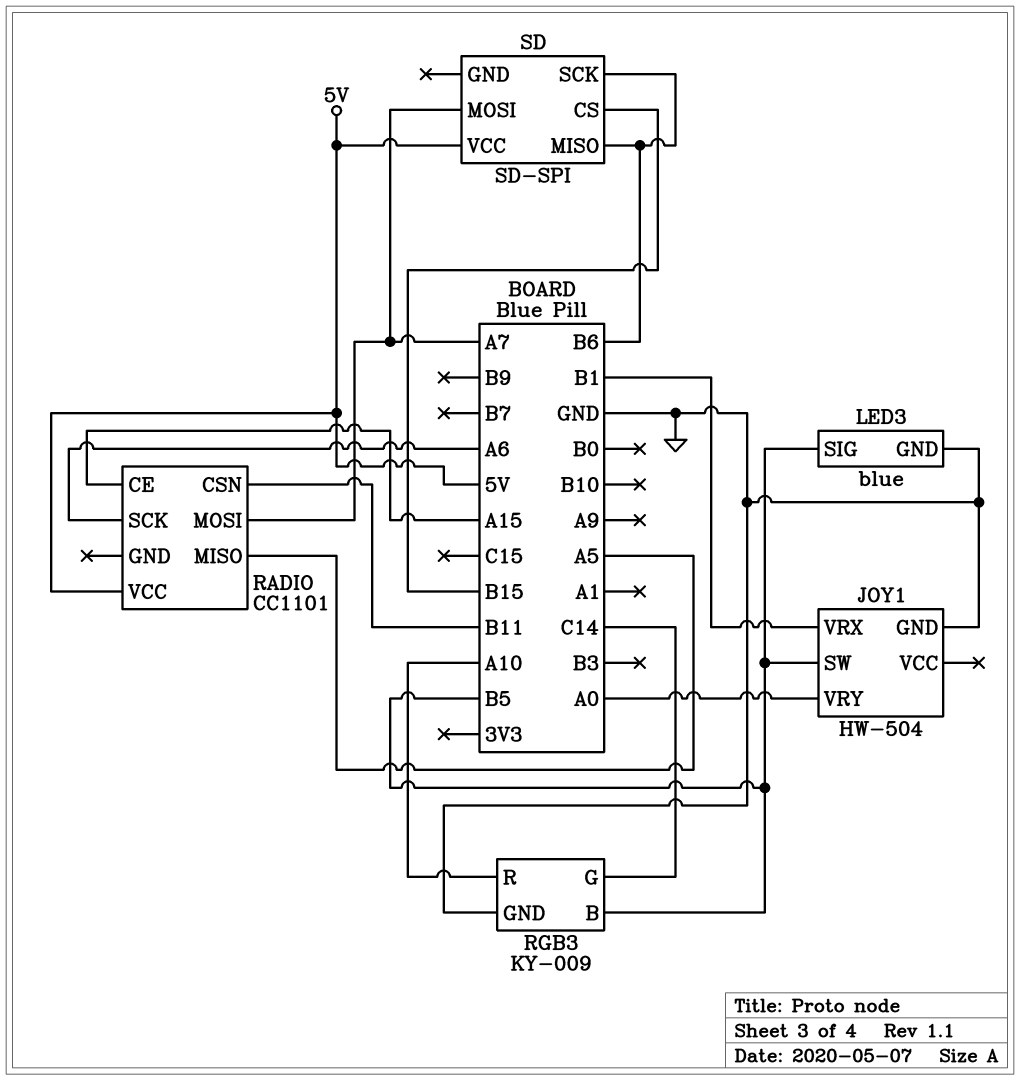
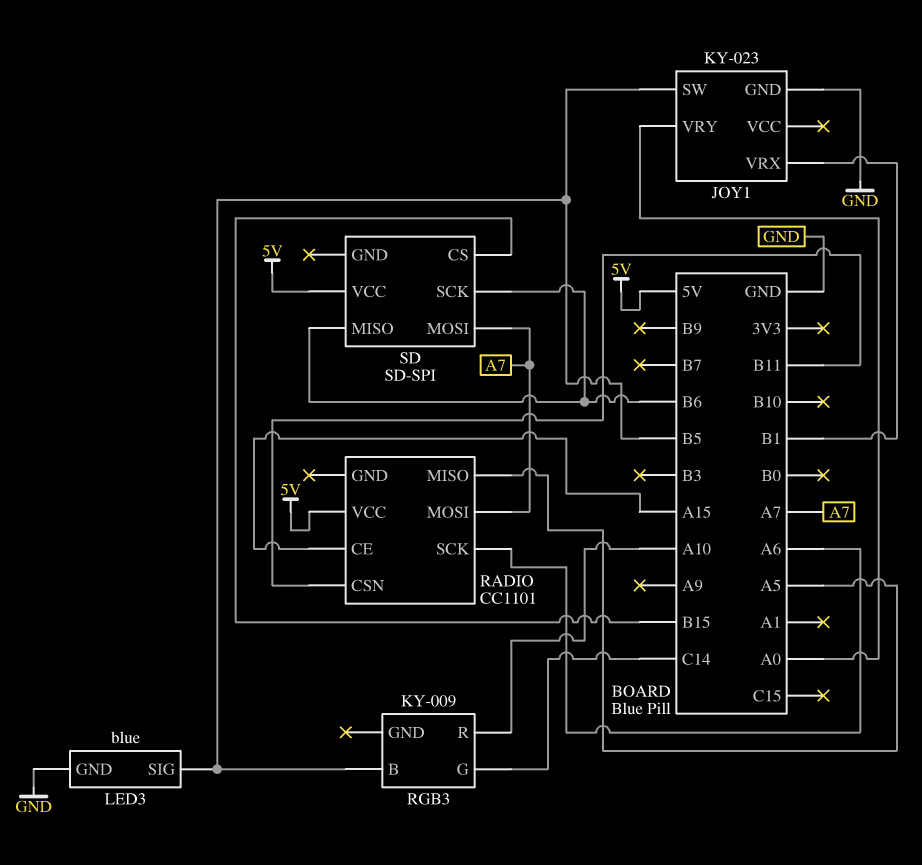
JOY1: HW-504 -> KY-023
RGB3 pin GND: GND -> none

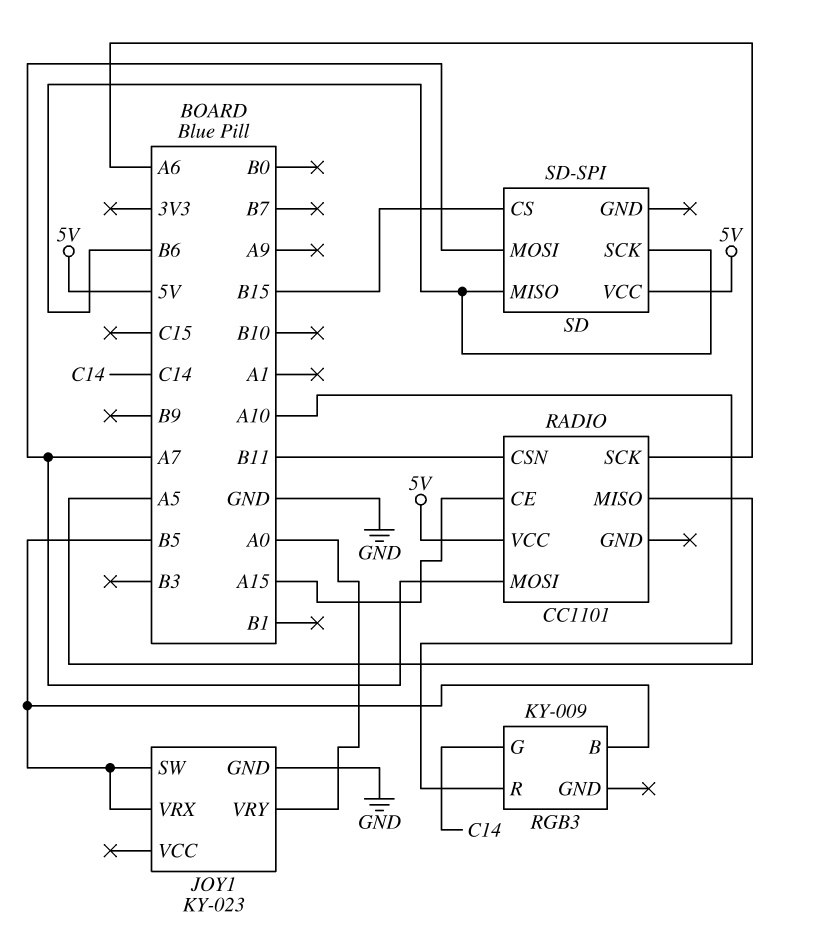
JOY1 pin VRX: B1 -> B5
LED3: blue -> none
LED3 pin GND: GND -> none
LED3 pin SIG: B5 -> none

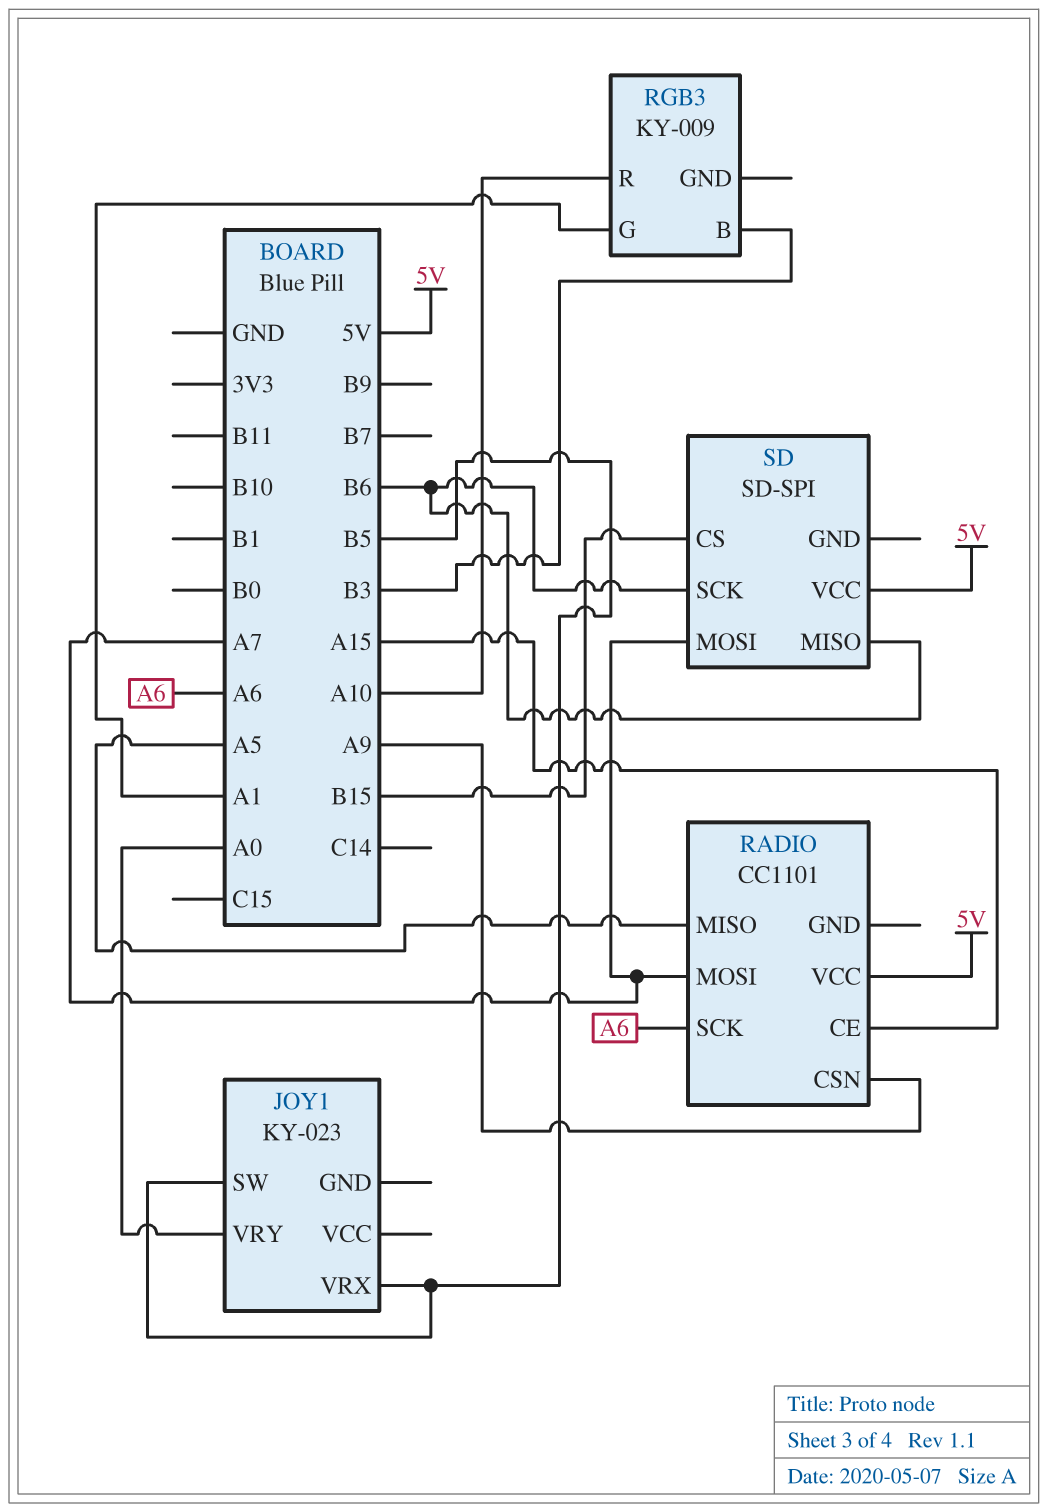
JOY1 pin GND: GND -> none
RADIO pin CSN: B11 -> A9
RGB3 pin B: B5 -> B3
RGB3 pin G: C14 -> A1

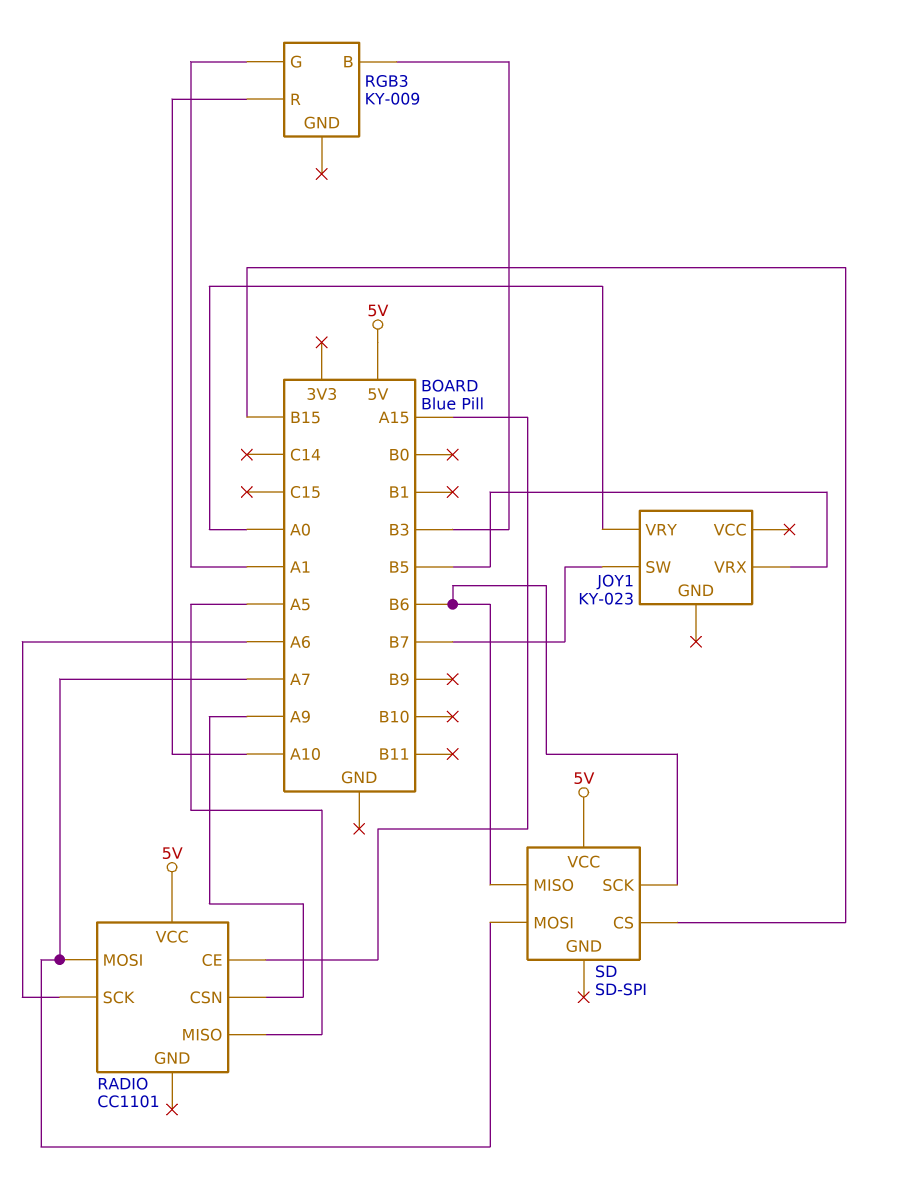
JOY1 pin SW: B5 -> B7

